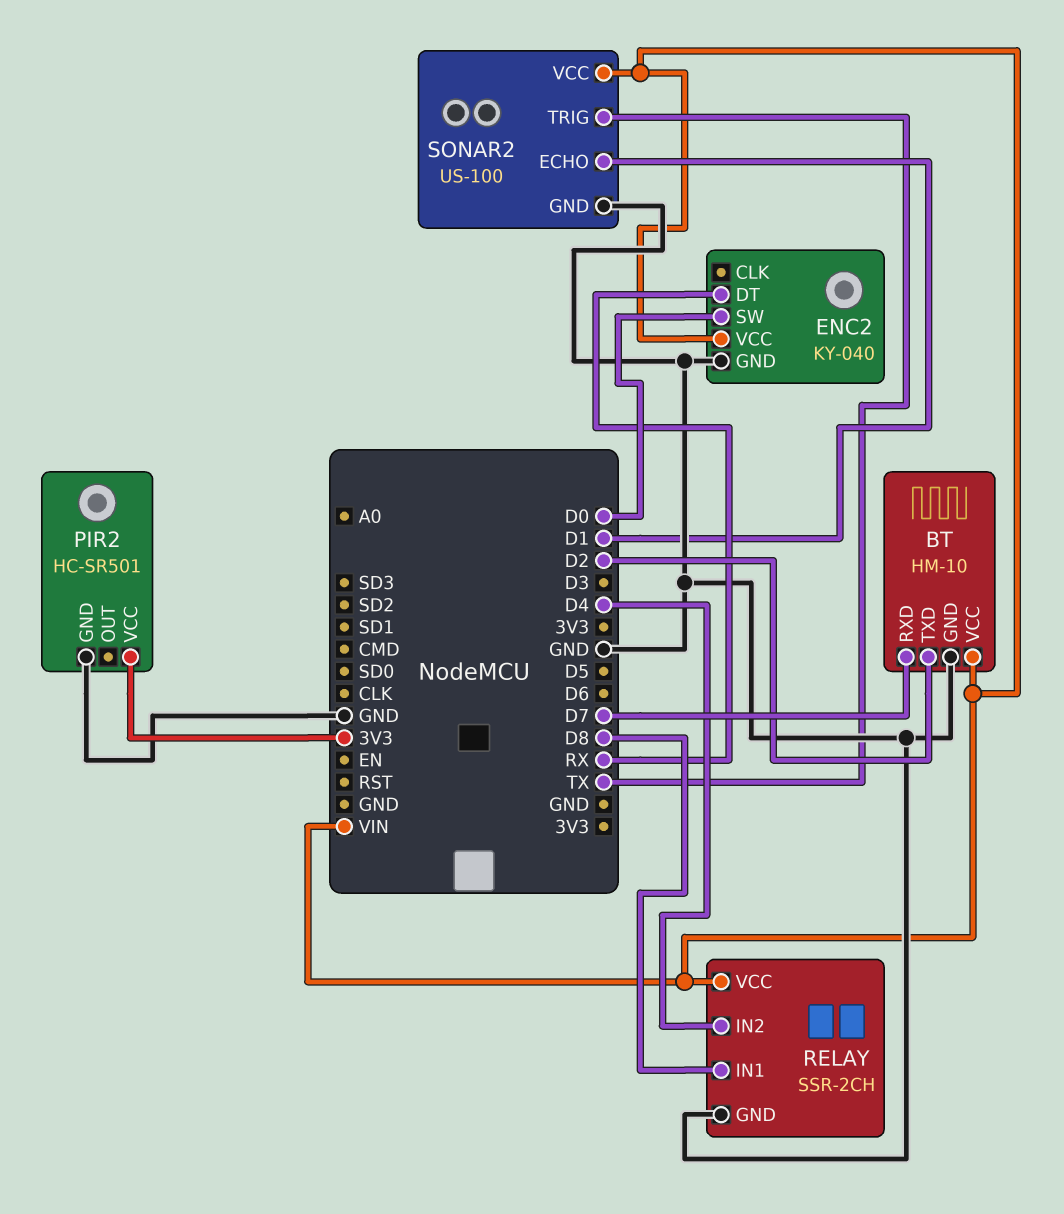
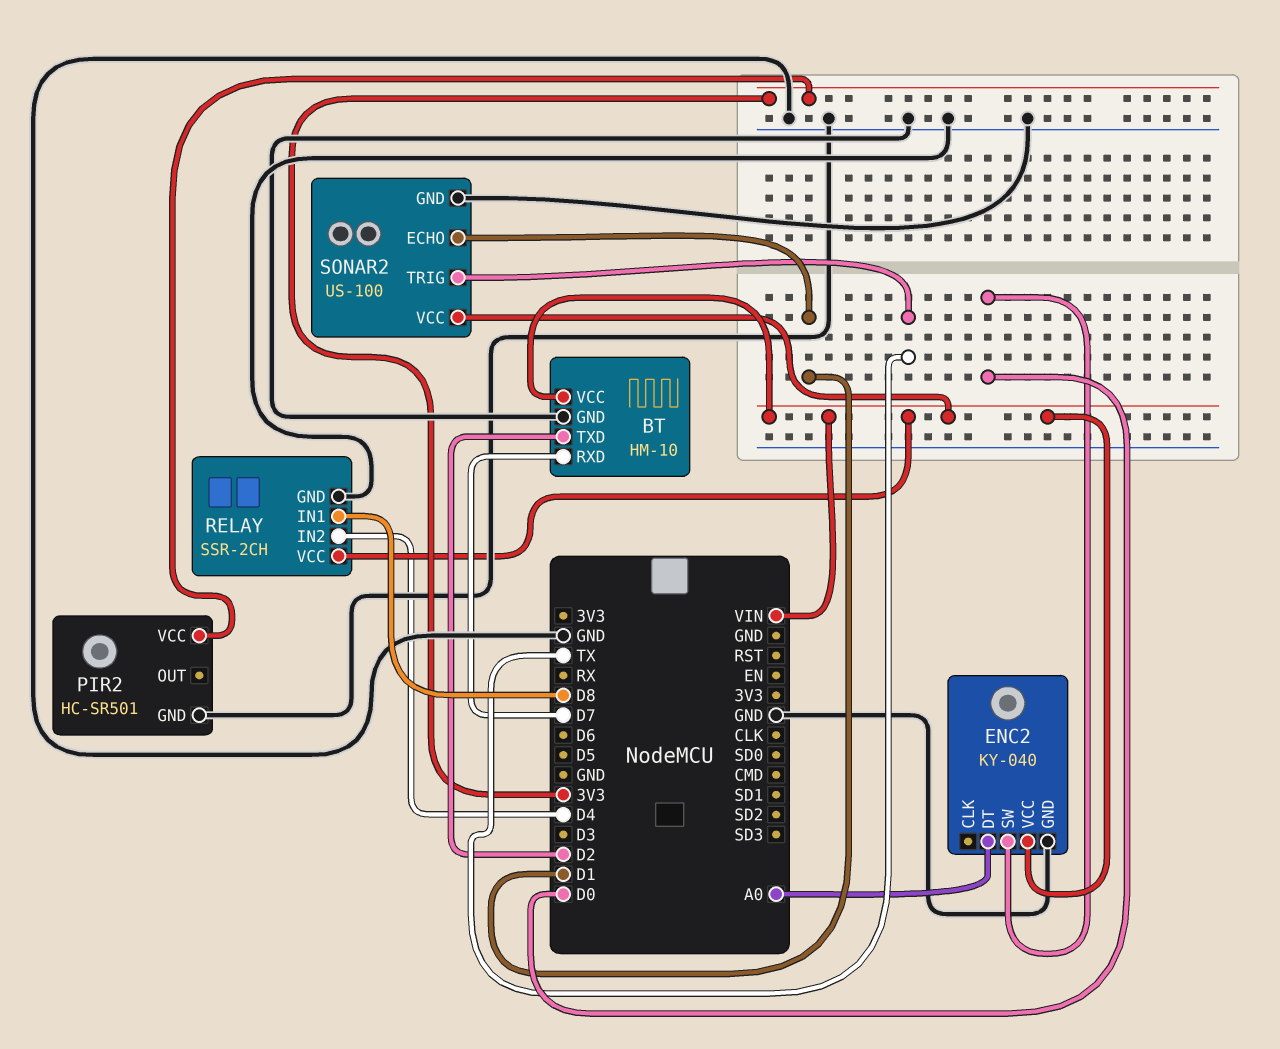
ENC2 pin DT: RX -> A0

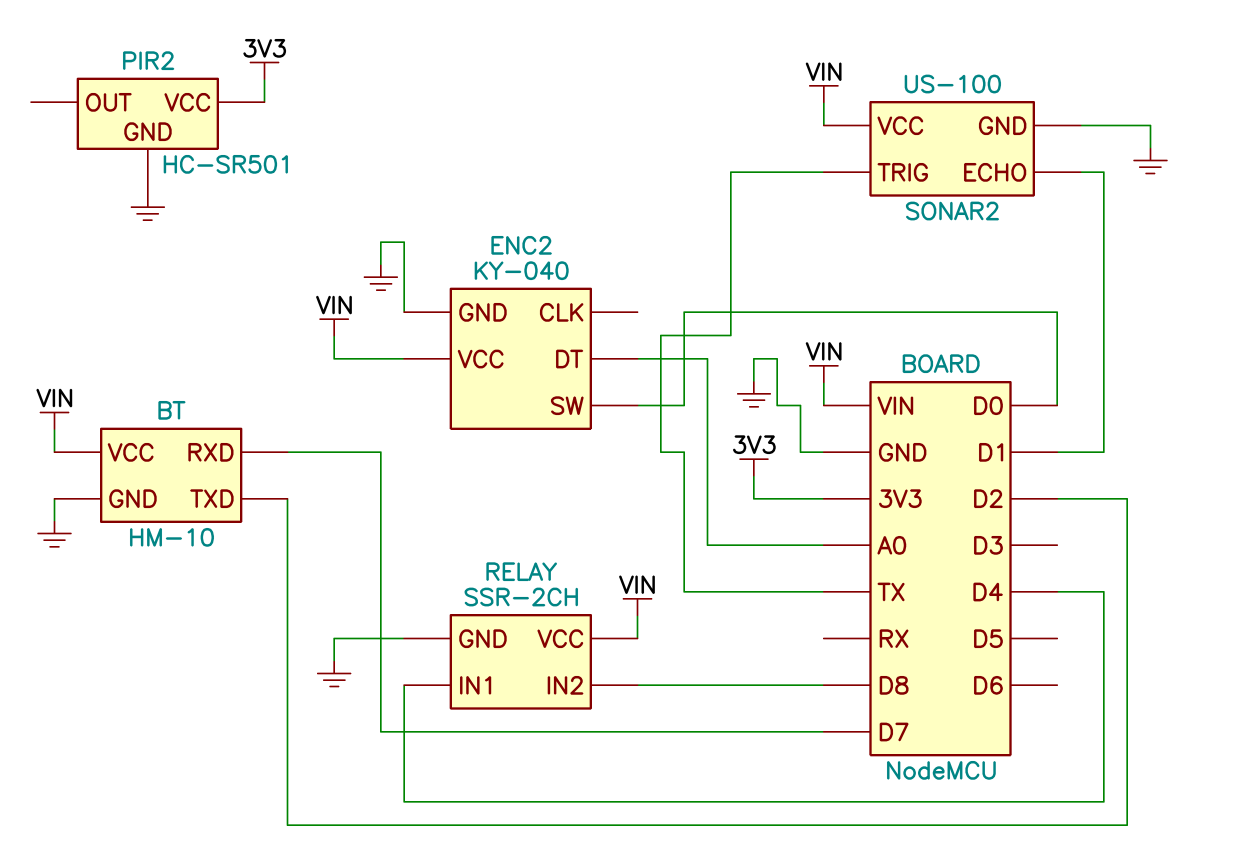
RELAY pin IN1: D8 -> D4
RELAY pin IN2: D4 -> D8

